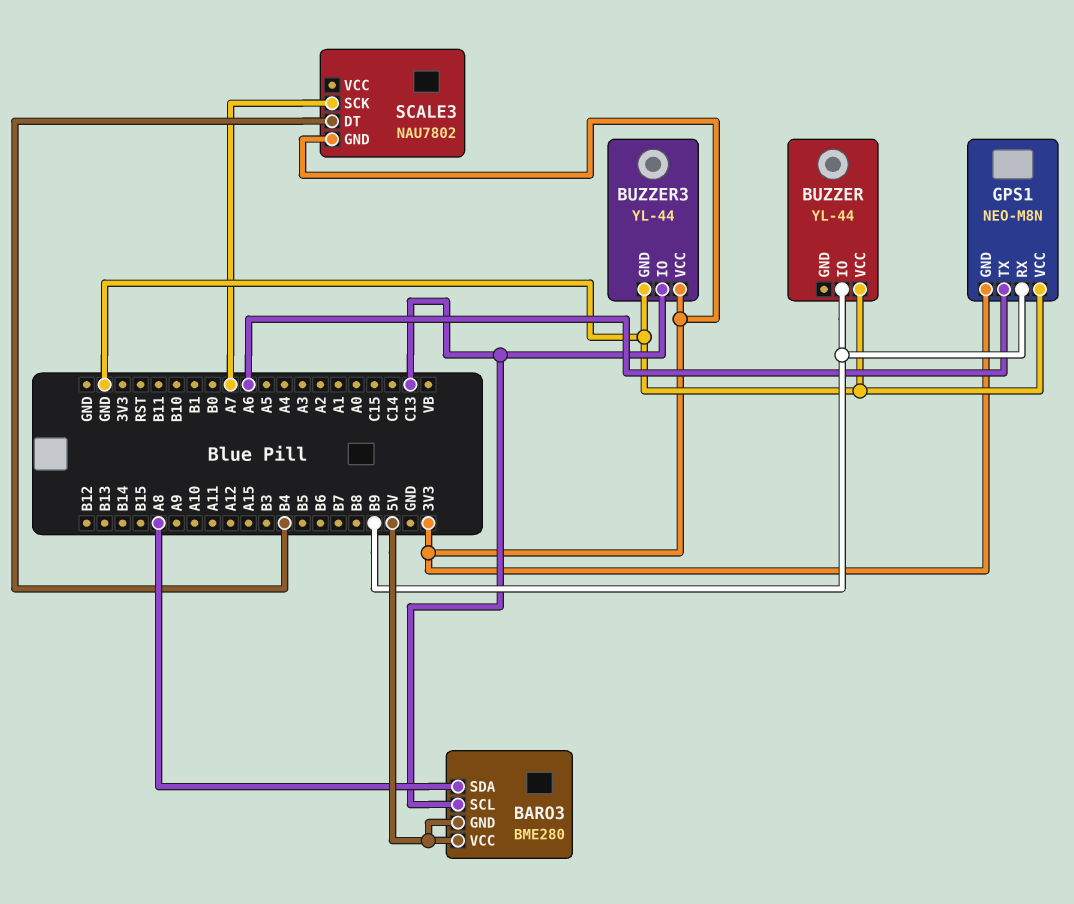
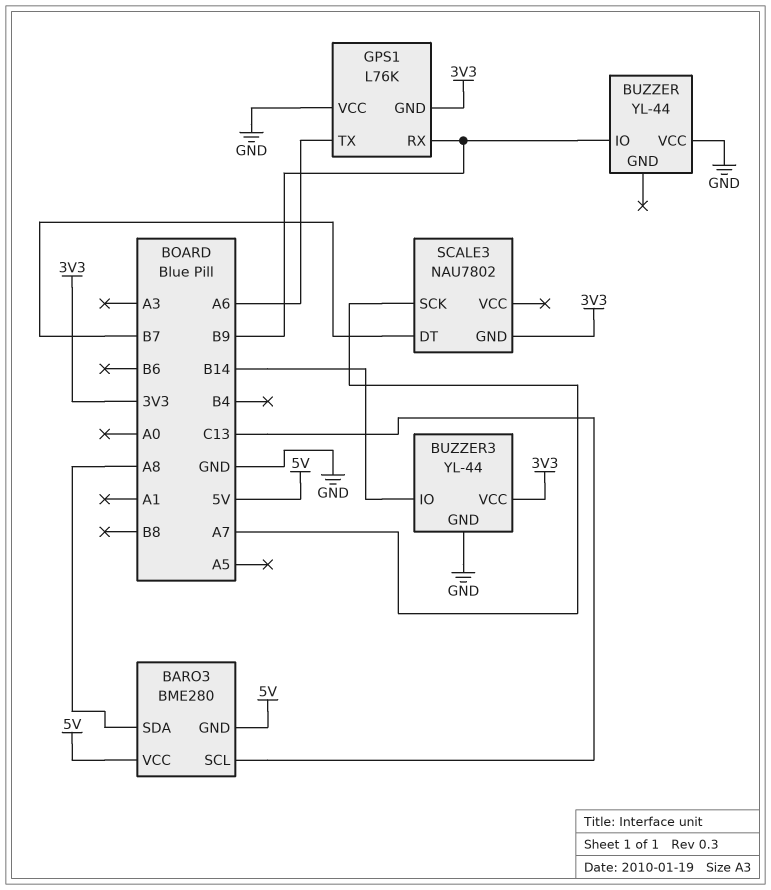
BUZZER3 pin IO: C13 -> B14
GPS1: NEO-M8N -> L76K
SCALE3 pin DT: B4 -> B7

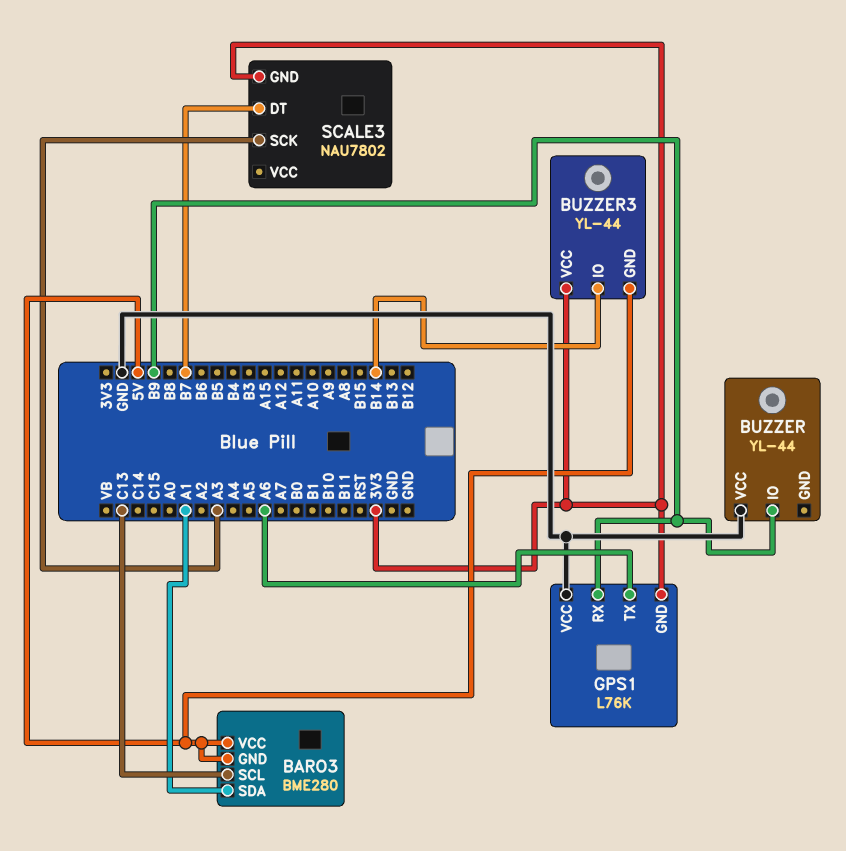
BARO3 pin SDA: A8 -> A1
BUZZER3 pin GND: GND -> 5V
SCALE3 pin SCK: A7 -> A3

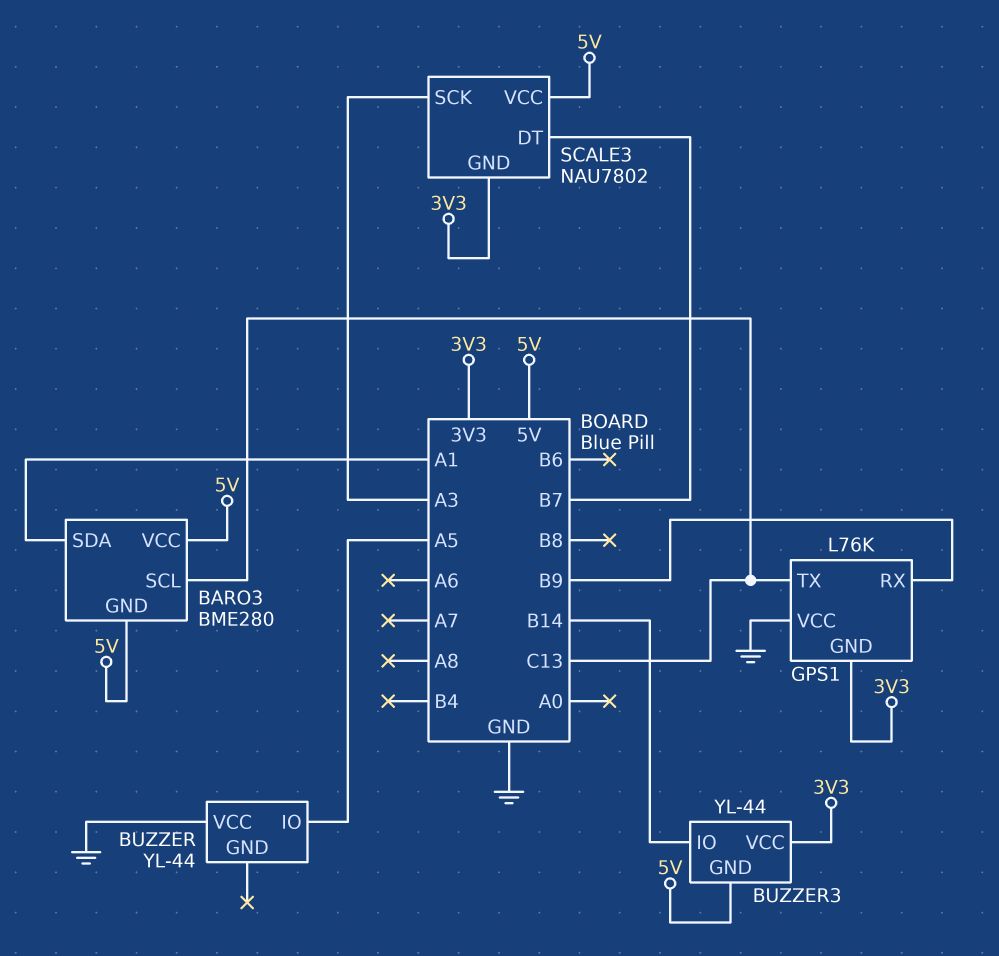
BUZZER pin IO: B9 -> A5
GPS1 pin TX: A6 -> C13
SCALE3 pin VCC: none -> 5V

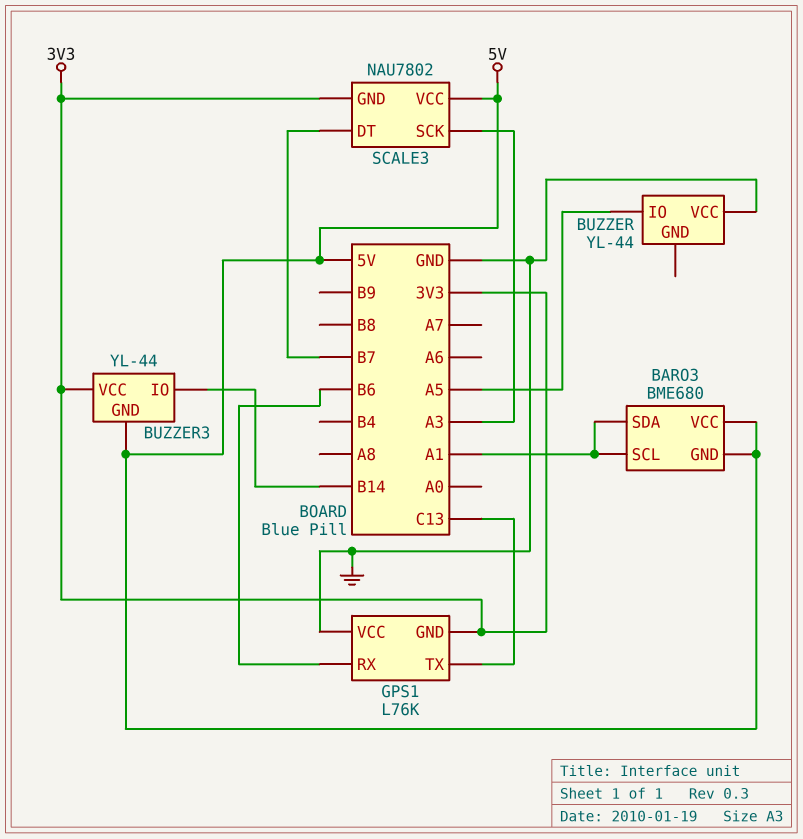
BARO3: BME280 -> BME680
BARO3 pin SCL: C13 -> A1
GPS1 pin RX: B9 -> B6

